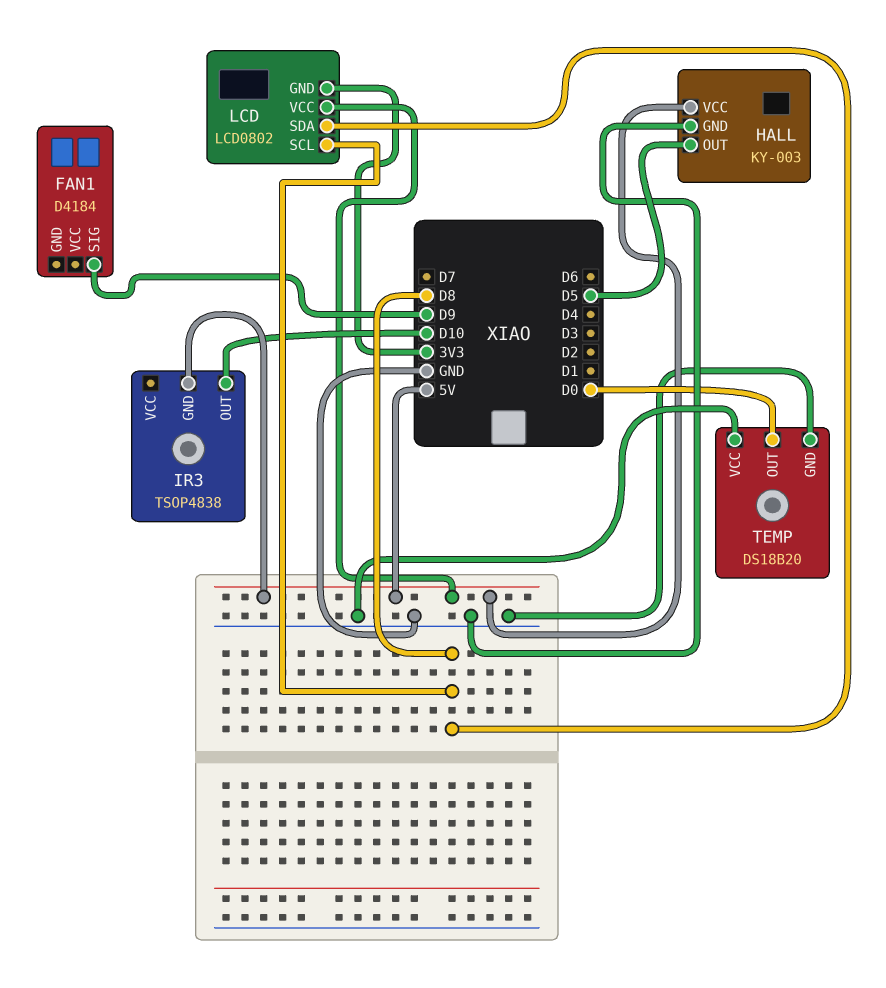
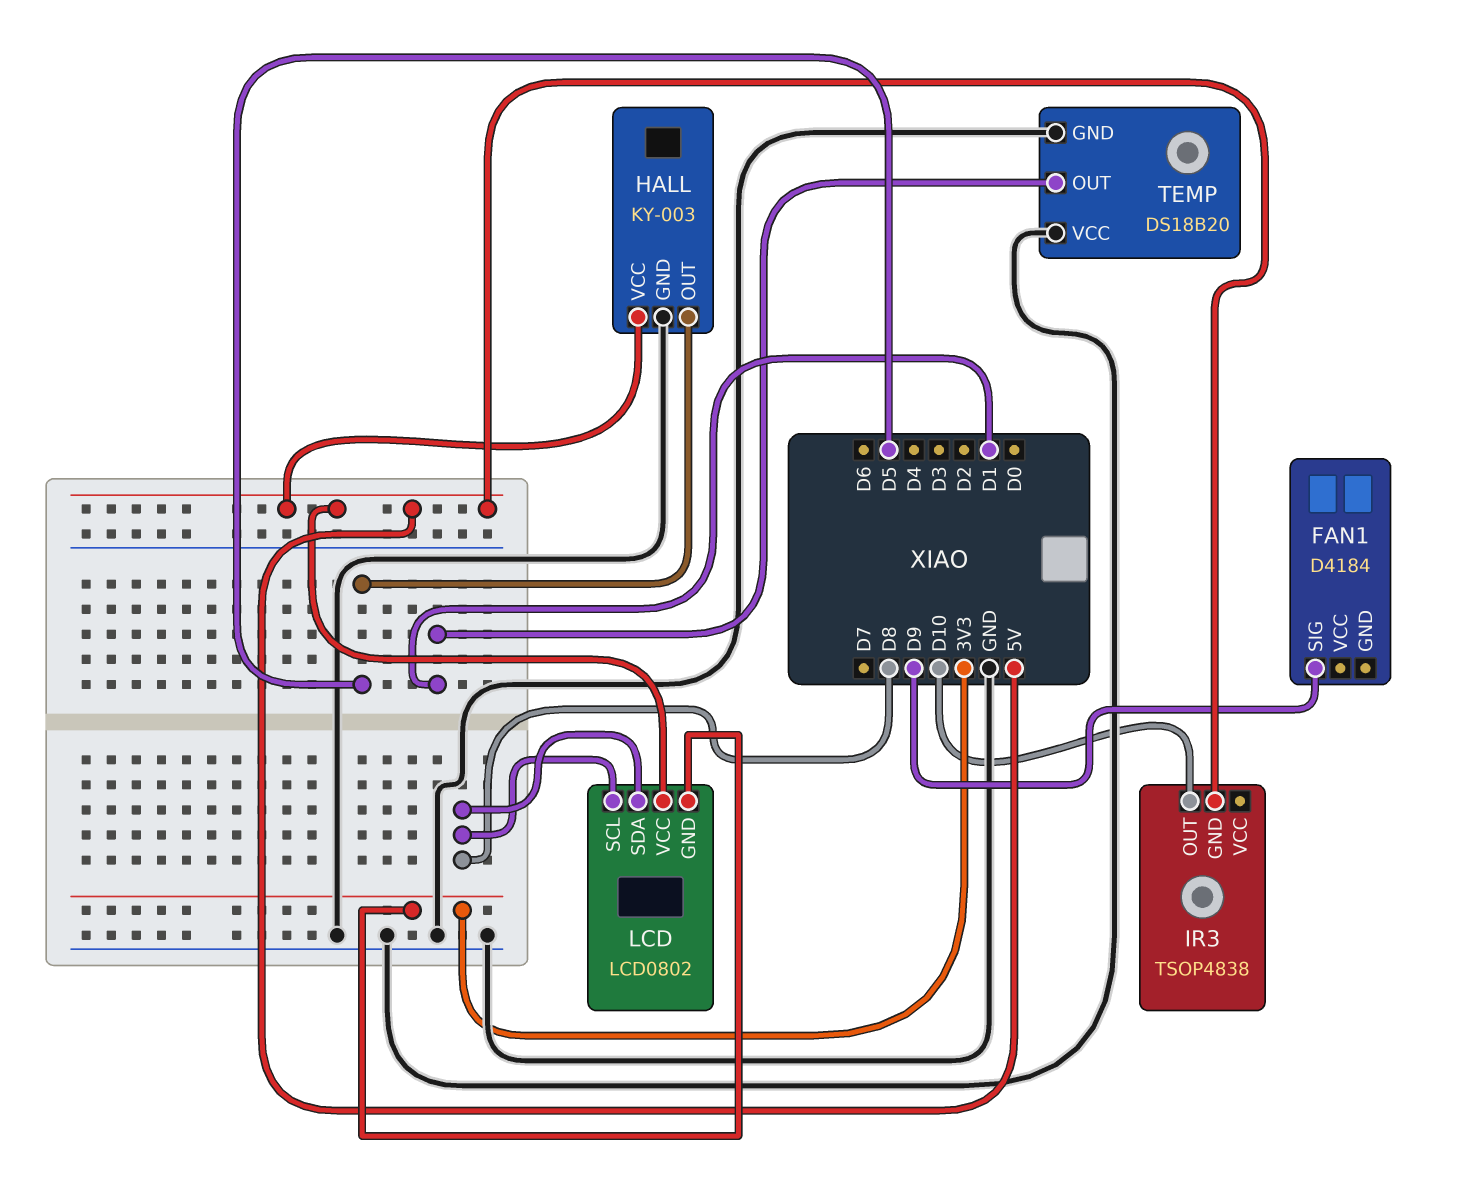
TEMP pin OUT: D0 -> D1

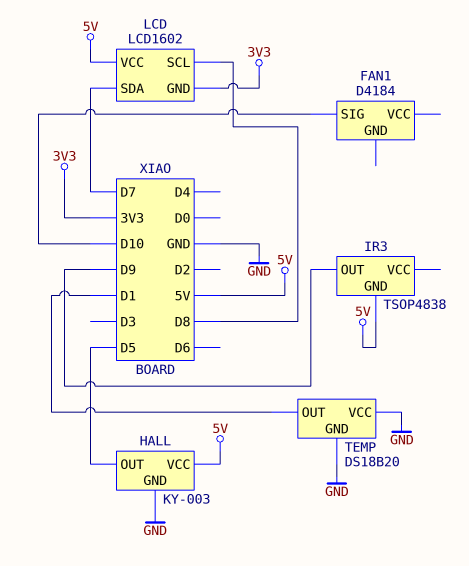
FAN1 pin SIG: D9 -> D10
IR3 pin OUT: D10 -> D9
LCD: LCD0802 -> LCD1602
LCD pin SDA: D8 -> D7

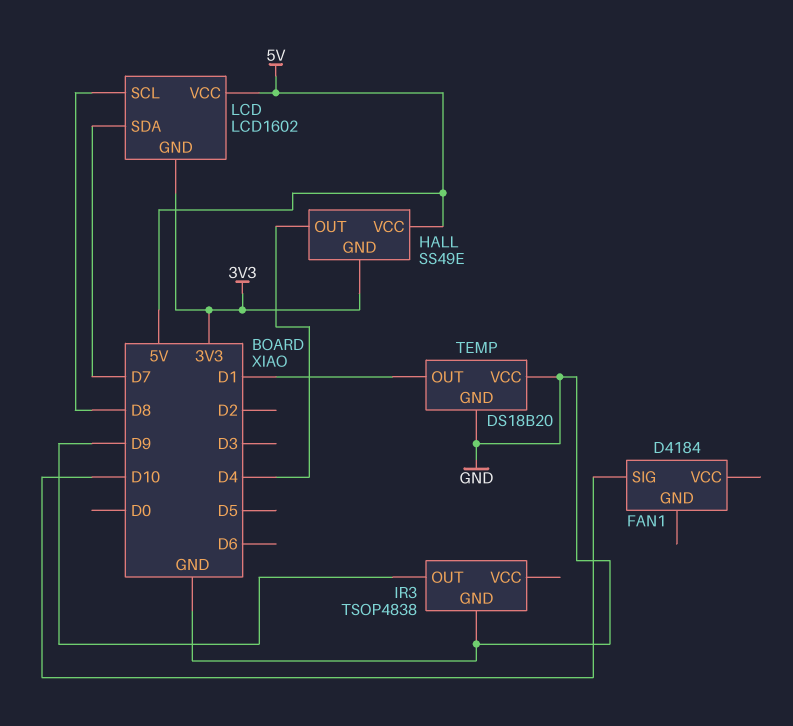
HALL: KY-003 -> SS49E
HALL pin GND: GND -> 3V3
HALL pin OUT: D5 -> D4
IR3 pin GND: 5V -> GND

